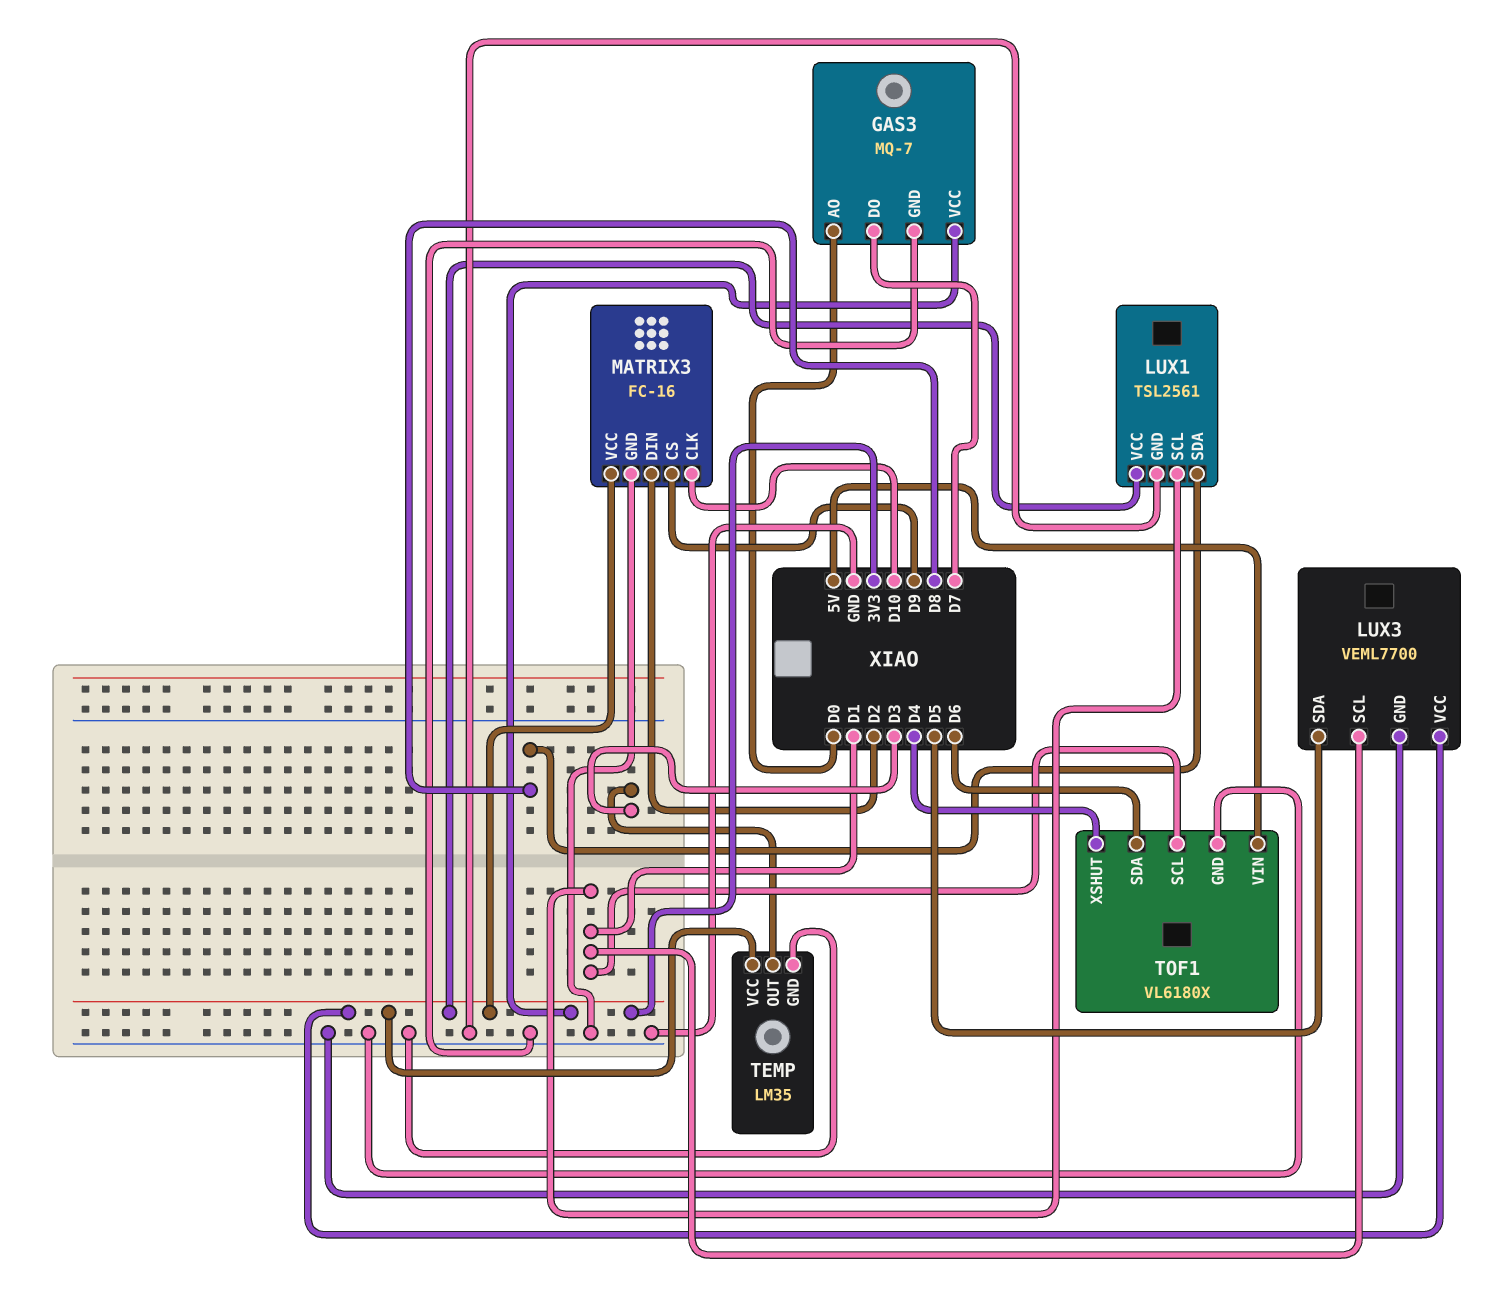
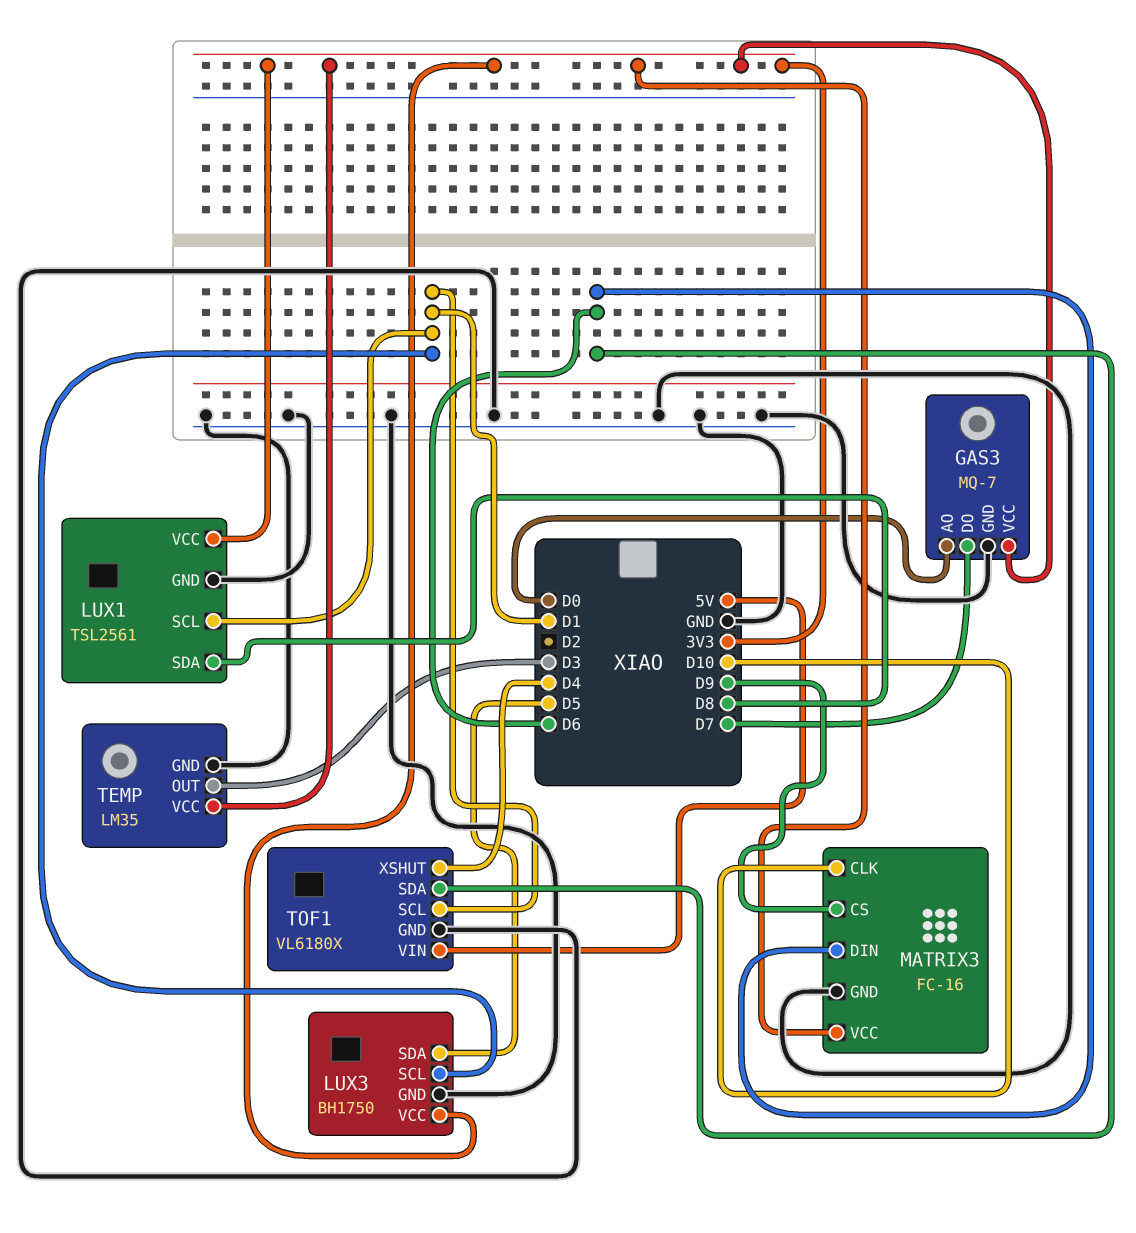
LUX3: VEML7700 -> BH1750
MATRIX3 pin DIN: D2 -> D6

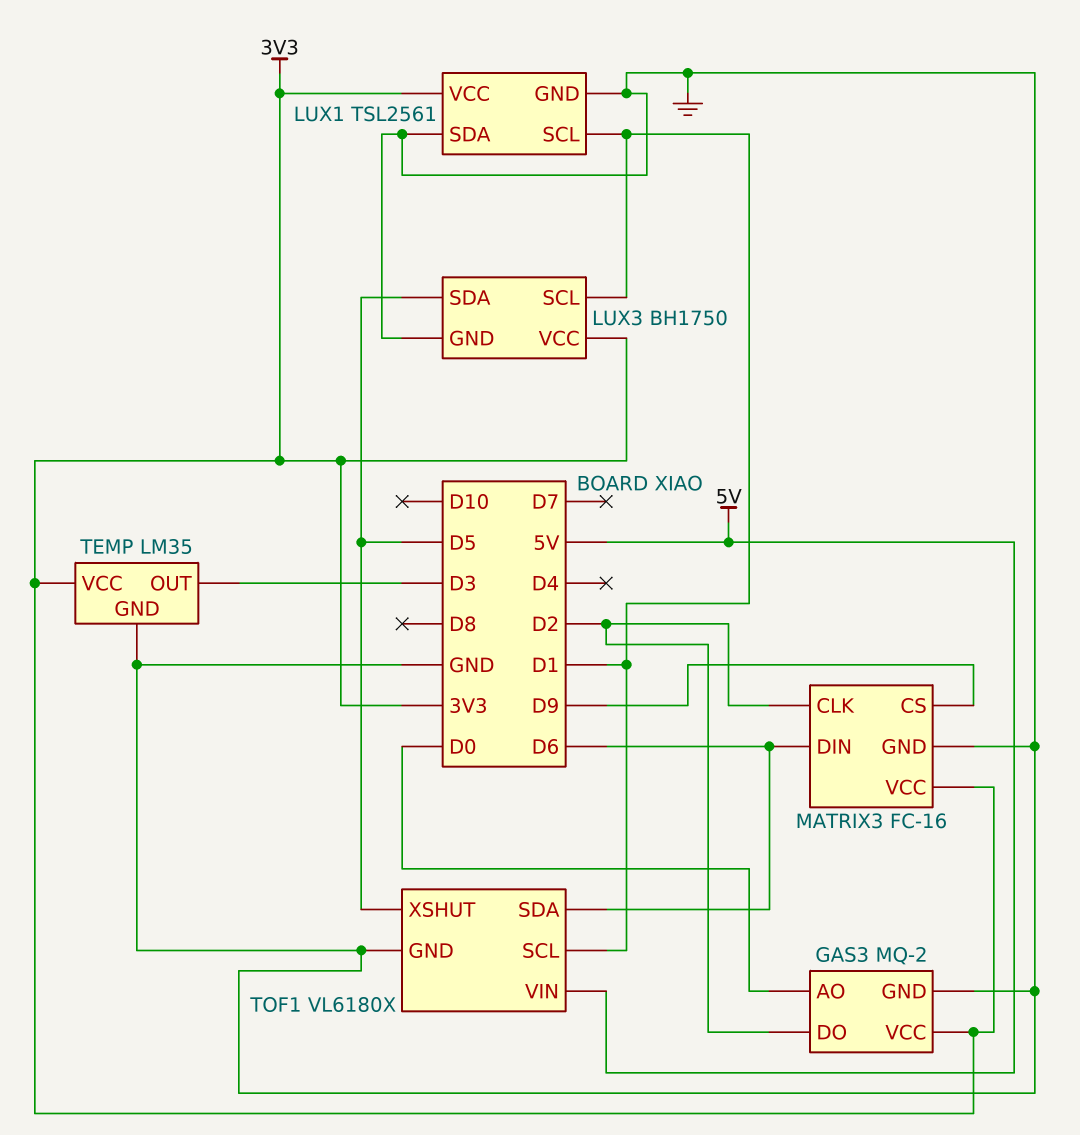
GAS3: MQ-7 -> MQ-2
GAS3 pin DO: D7 -> D2
LUX1 pin SDA: D8 -> GND
MATRIX3 pin CLK: D10 -> D2
TOF1 pin XSHUT: D4 -> D5

